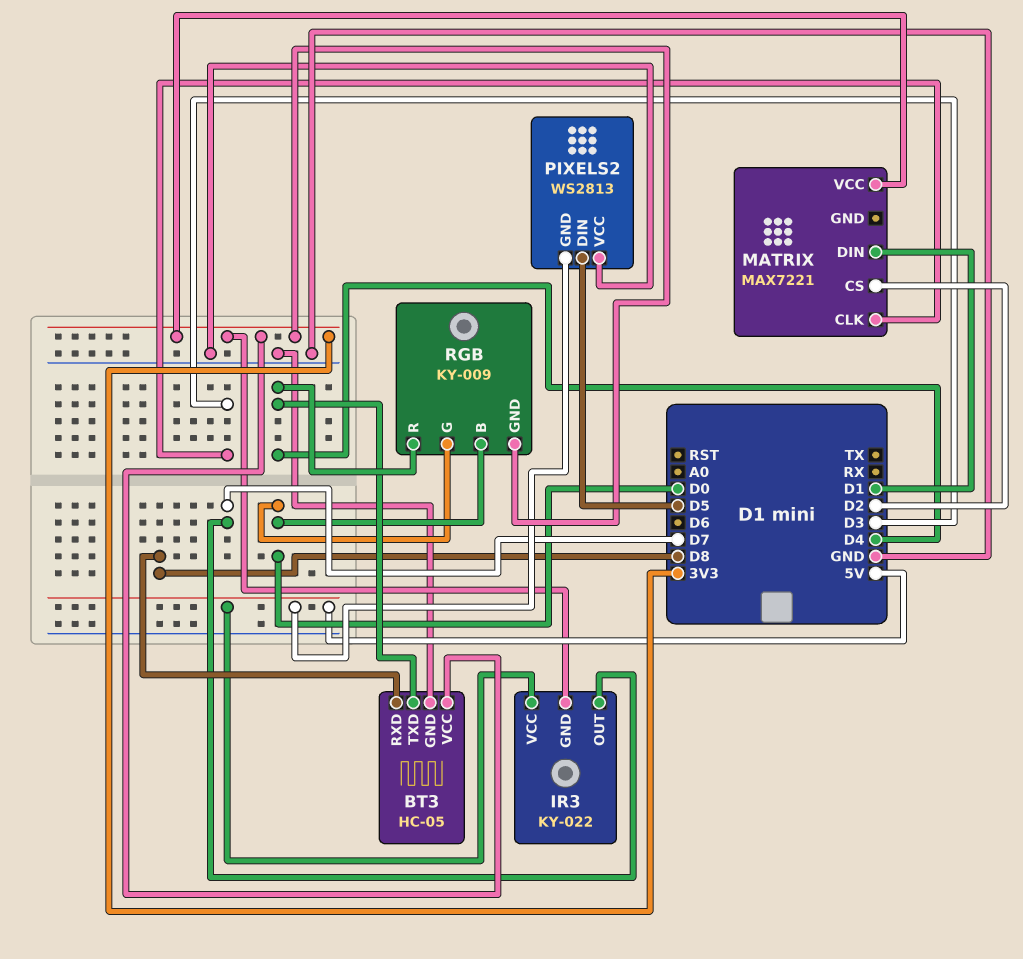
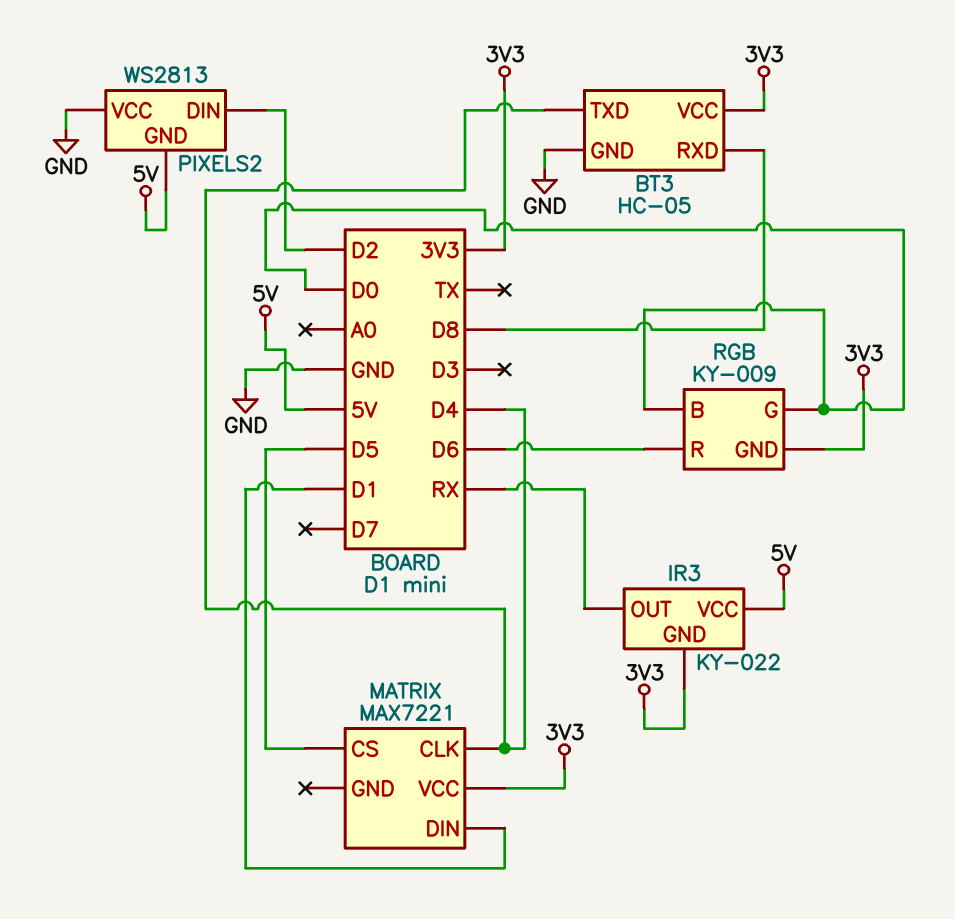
IR3 pin OUT: D7 -> RX
MATRIX pin CLK: D3 -> D4
MATRIX pin CS: D2 -> D5
PIXELS2 pin DIN: D5 -> D2
RGB pin R: D4 -> D6

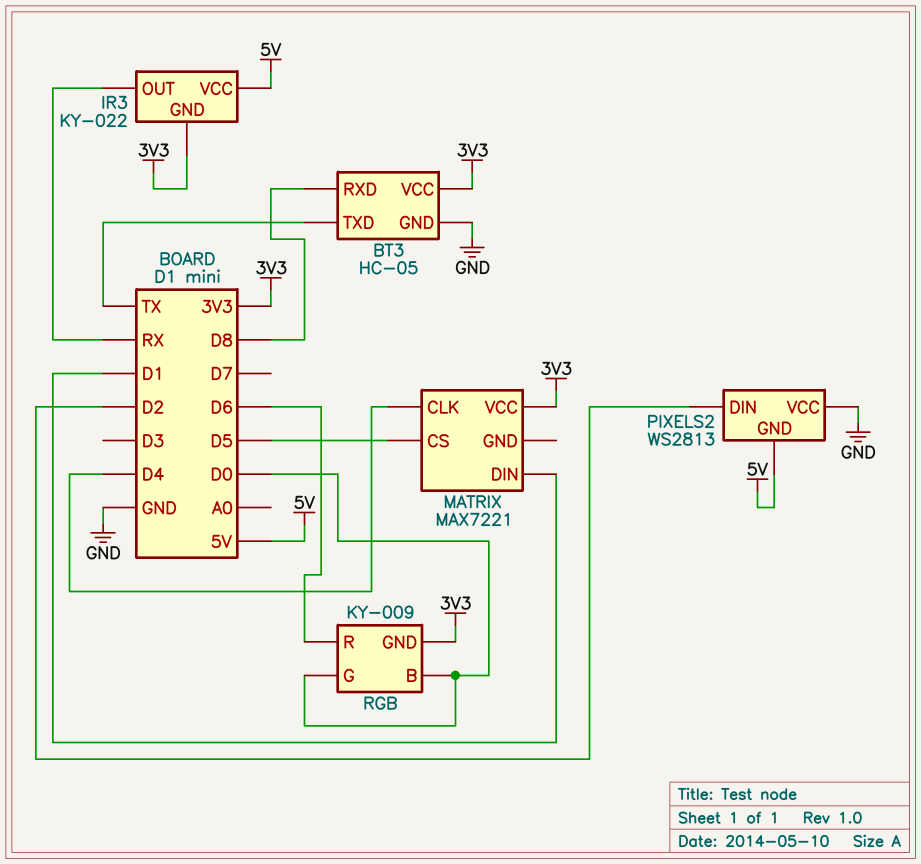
BT3 pin TXD: D4 -> TX

